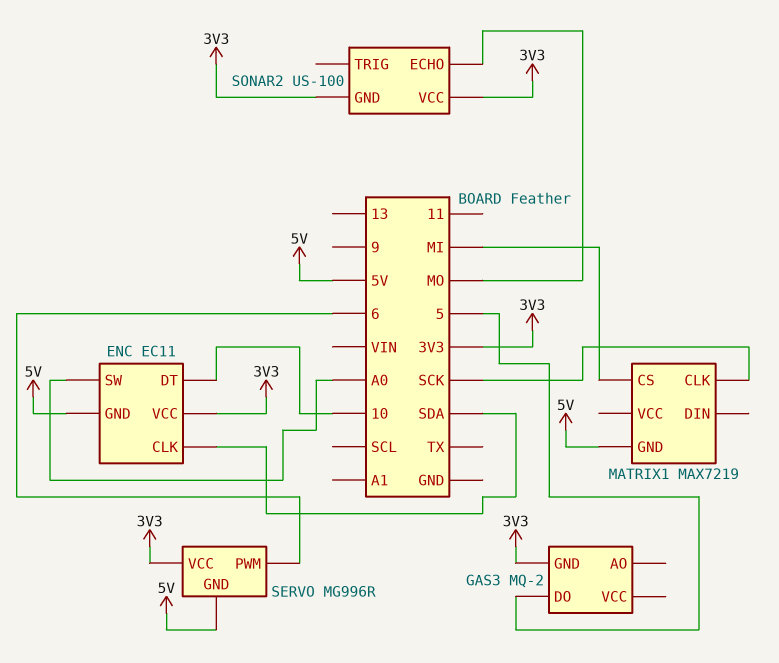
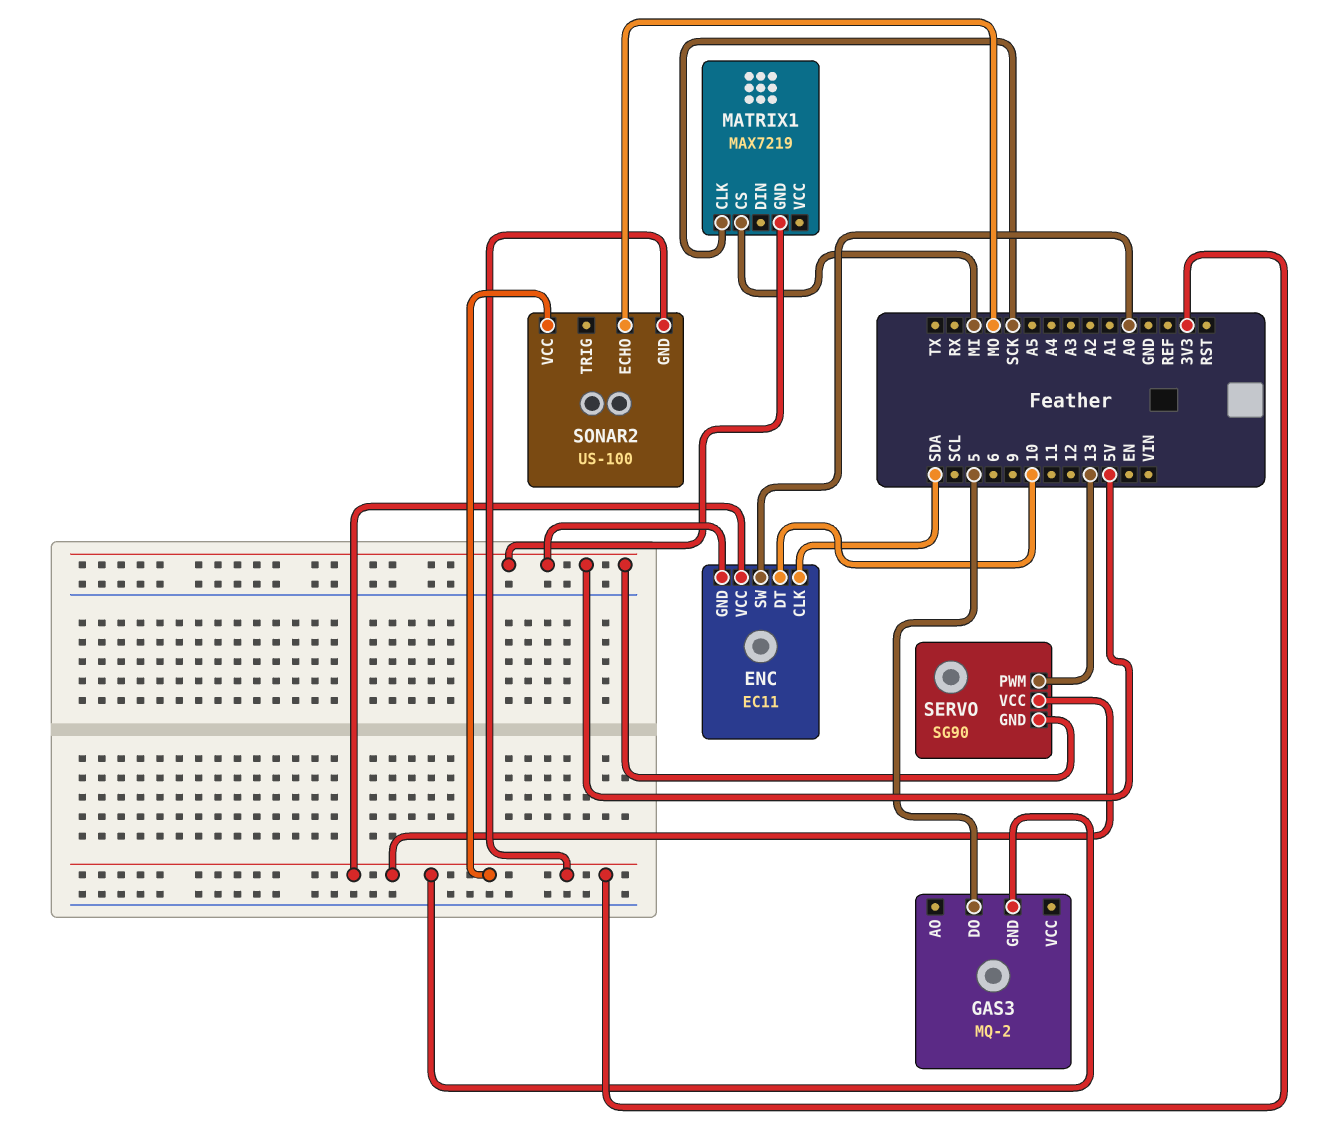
SERVO: MG996R -> SG90
SERVO pin PWM: 6 -> 13

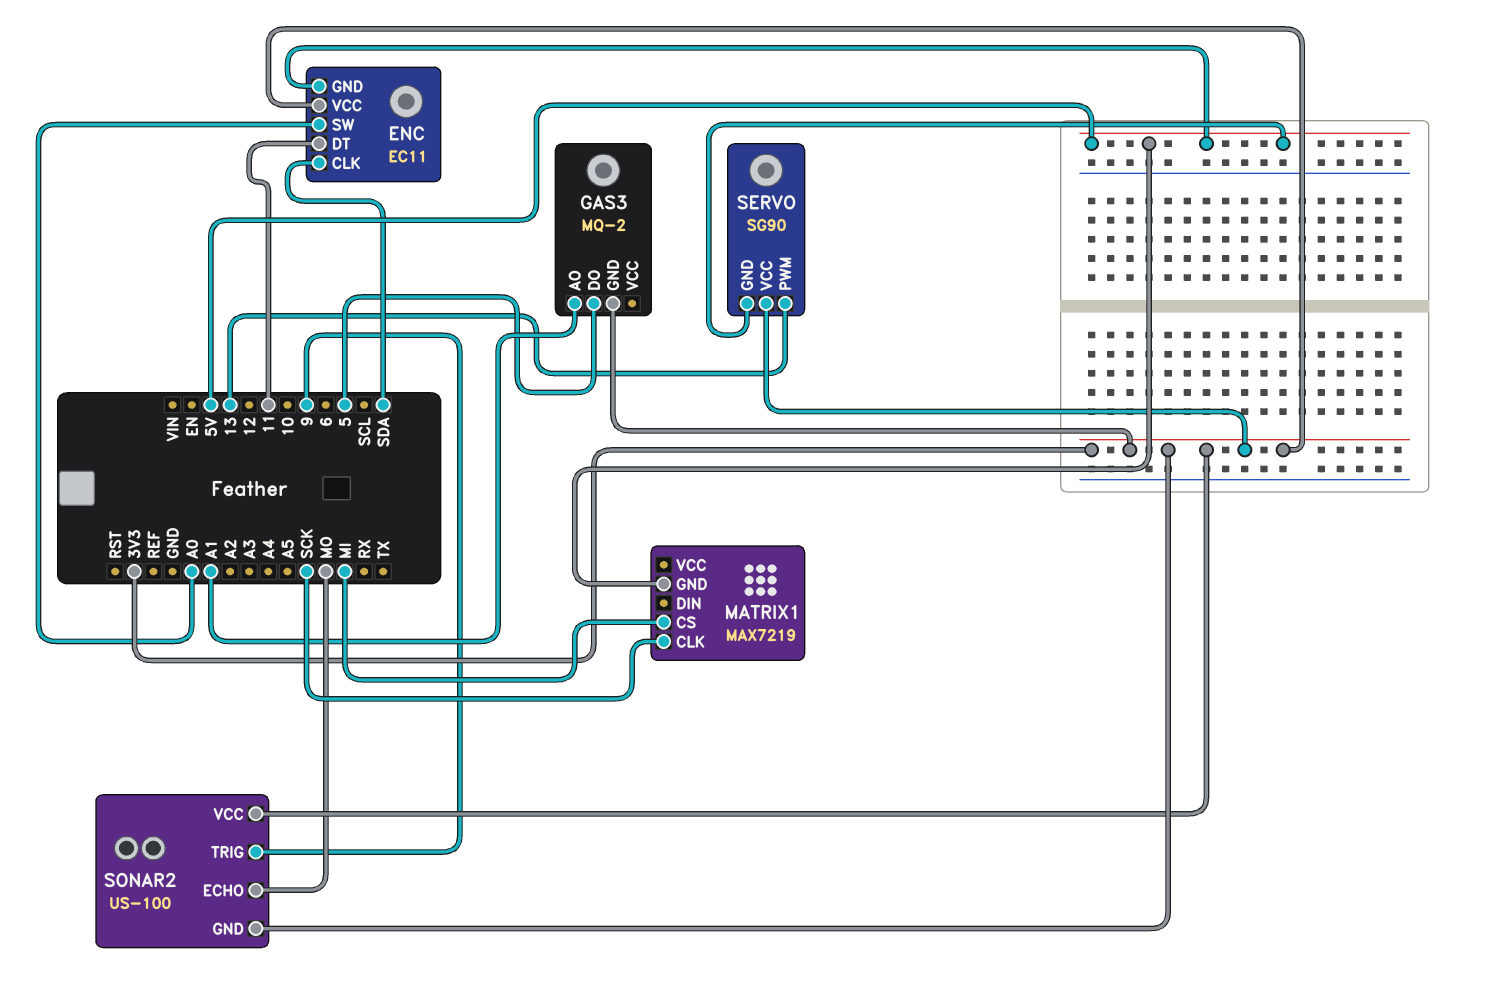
ENC pin DT: 10 -> 11
GAS3 pin AO: none -> A1
SONAR2 pin TRIG: none -> 9

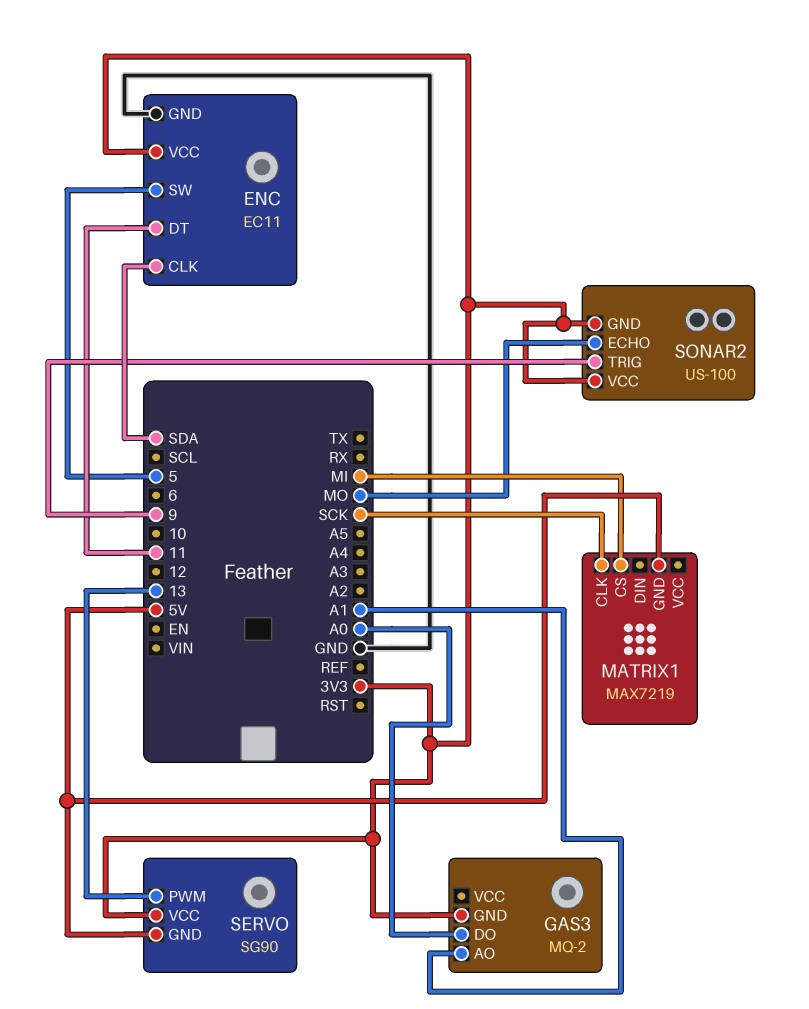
ENC pin GND: 5V -> GND
ENC pin SW: A0 -> 5
GAS3 pin DO: 5 -> A0

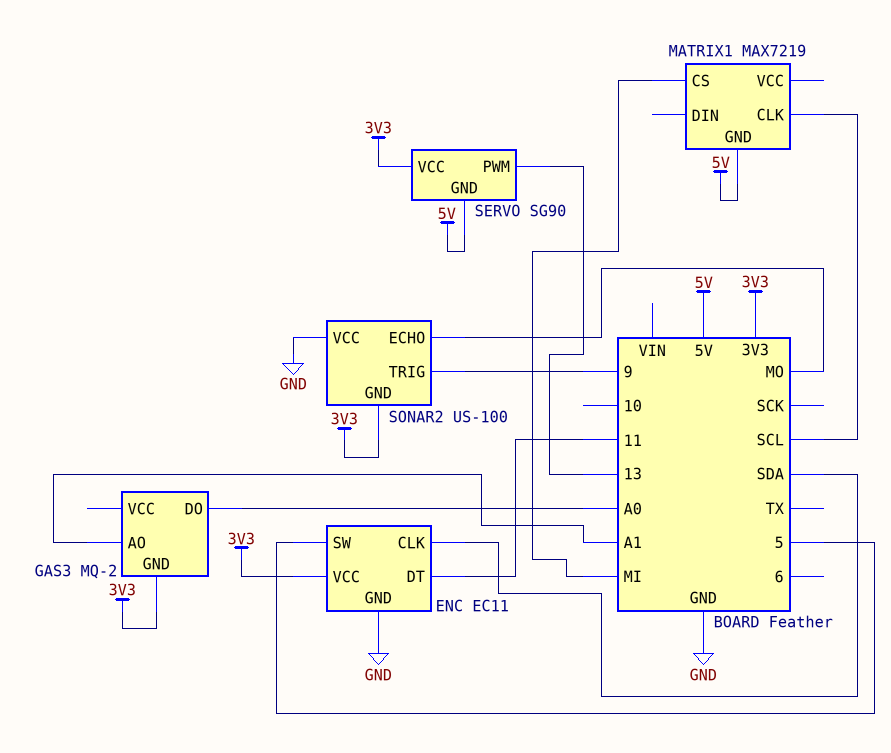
MATRIX1 pin CLK: SCK -> SCL
SONAR2 pin VCC: 3V3 -> GND

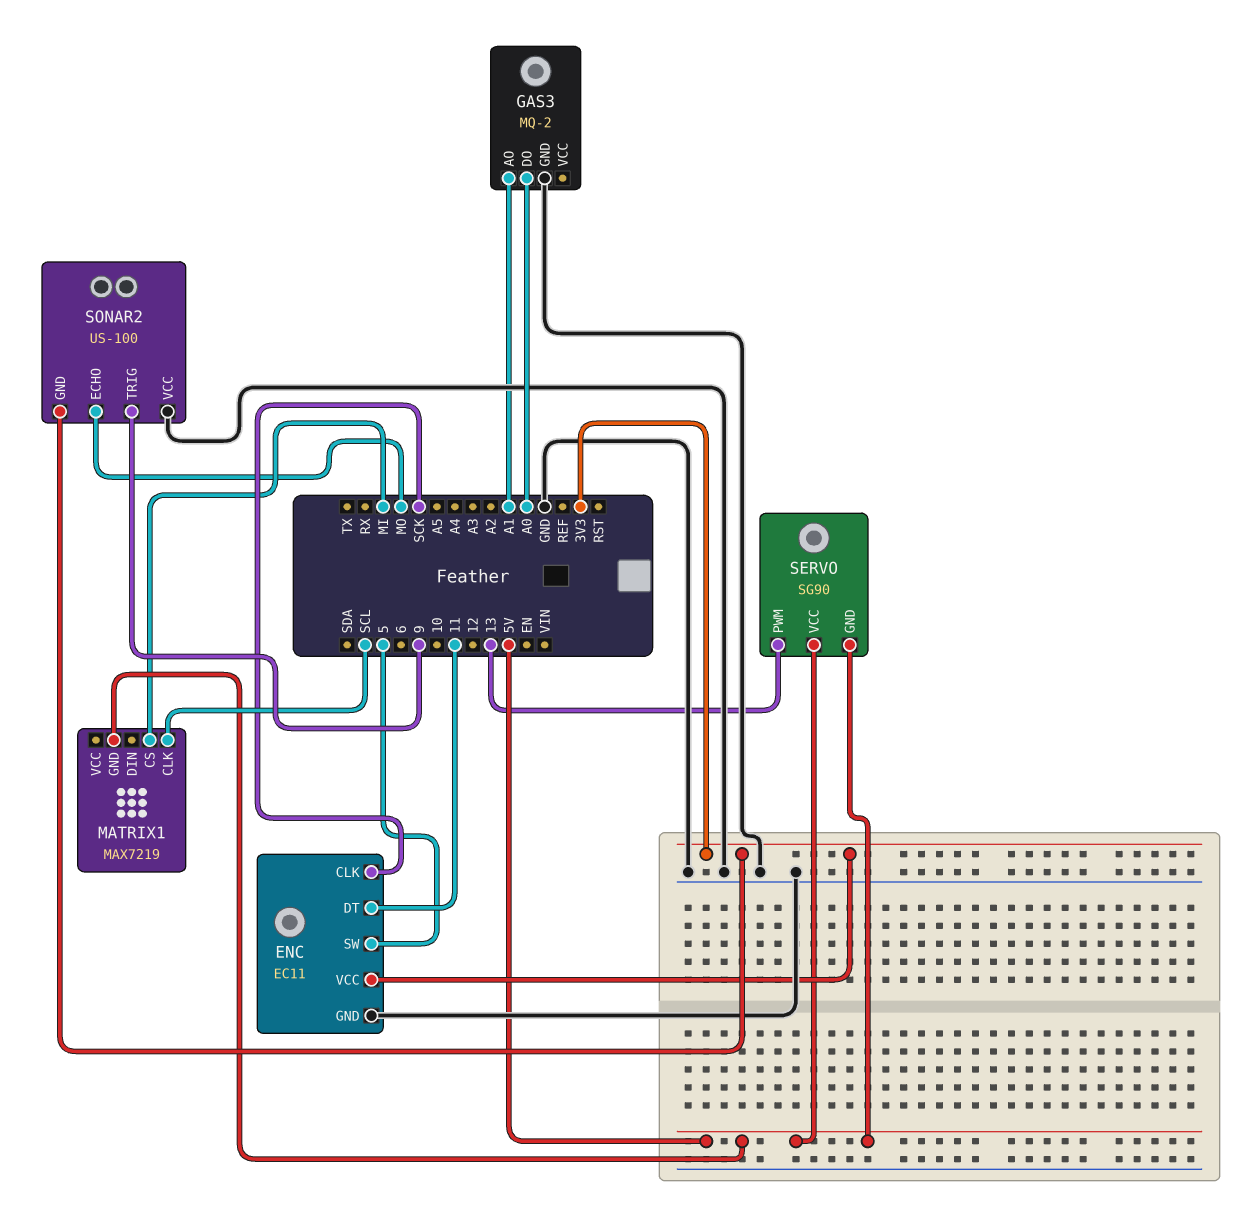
ENC pin CLK: SDA -> SCK
GAS3 pin GND: 3V3 -> GND
SERVO pin VCC: 3V3 -> 5V

